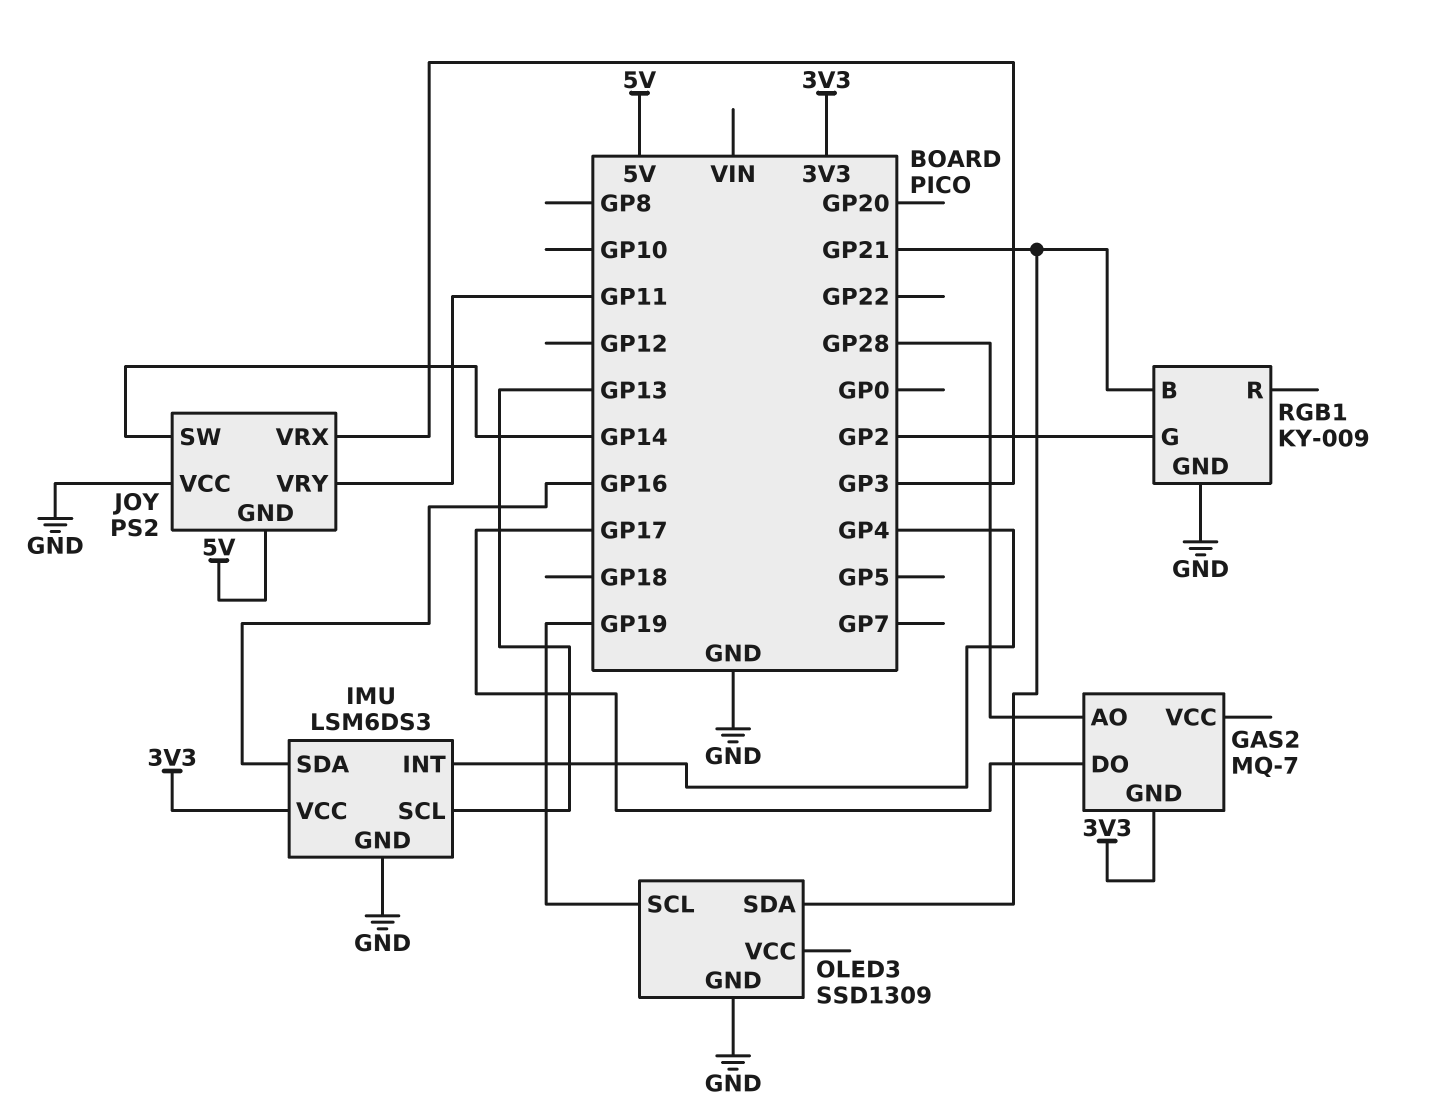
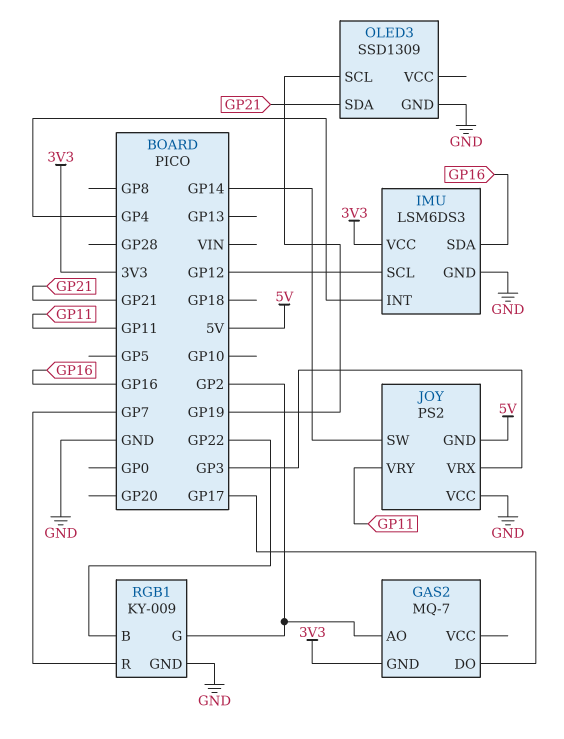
GAS2 pin AO: GP28 -> GP2
IMU pin SCL: GP13 -> GP12
RGB1 pin B: GP21 -> GP22
RGB1 pin R: none -> GP7

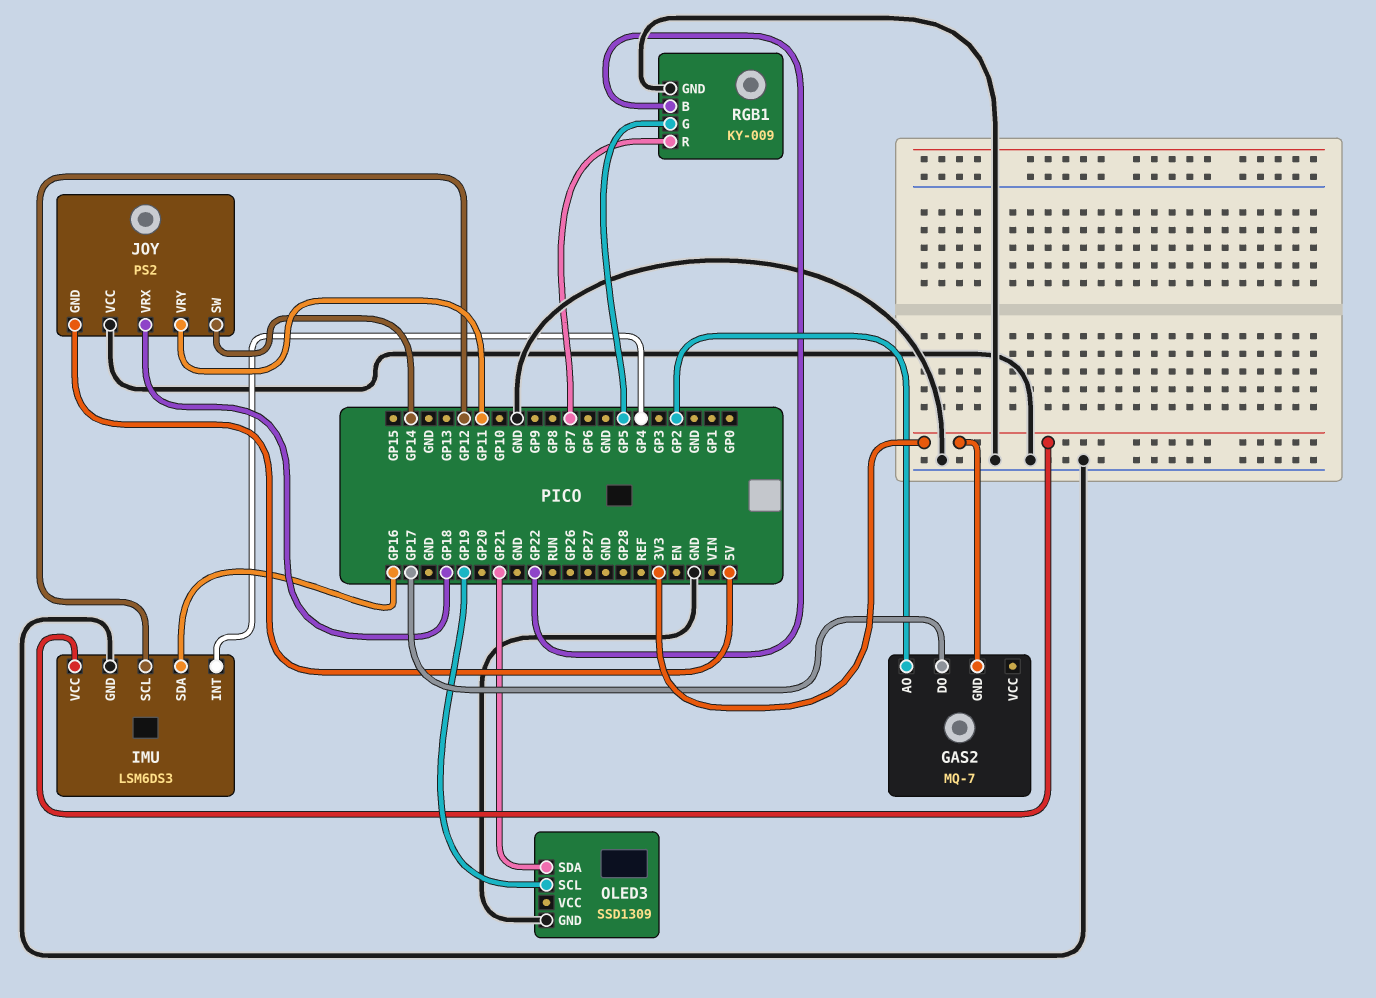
JOY pin VRX: GP3 -> GP18
RGB1 pin G: GP2 -> GP5

